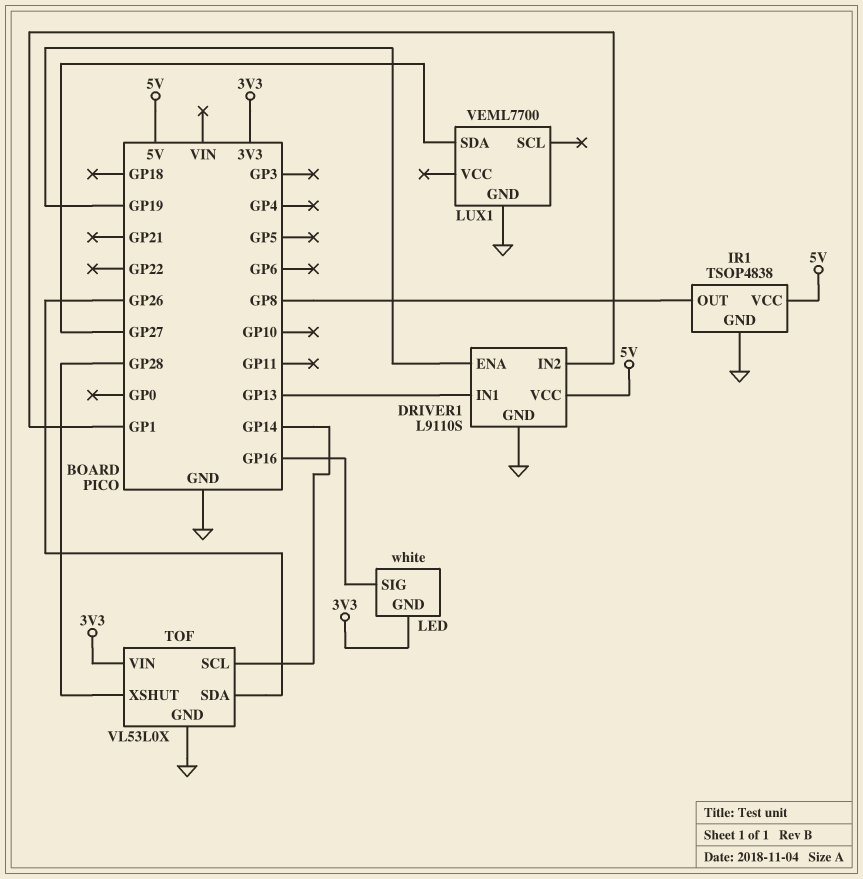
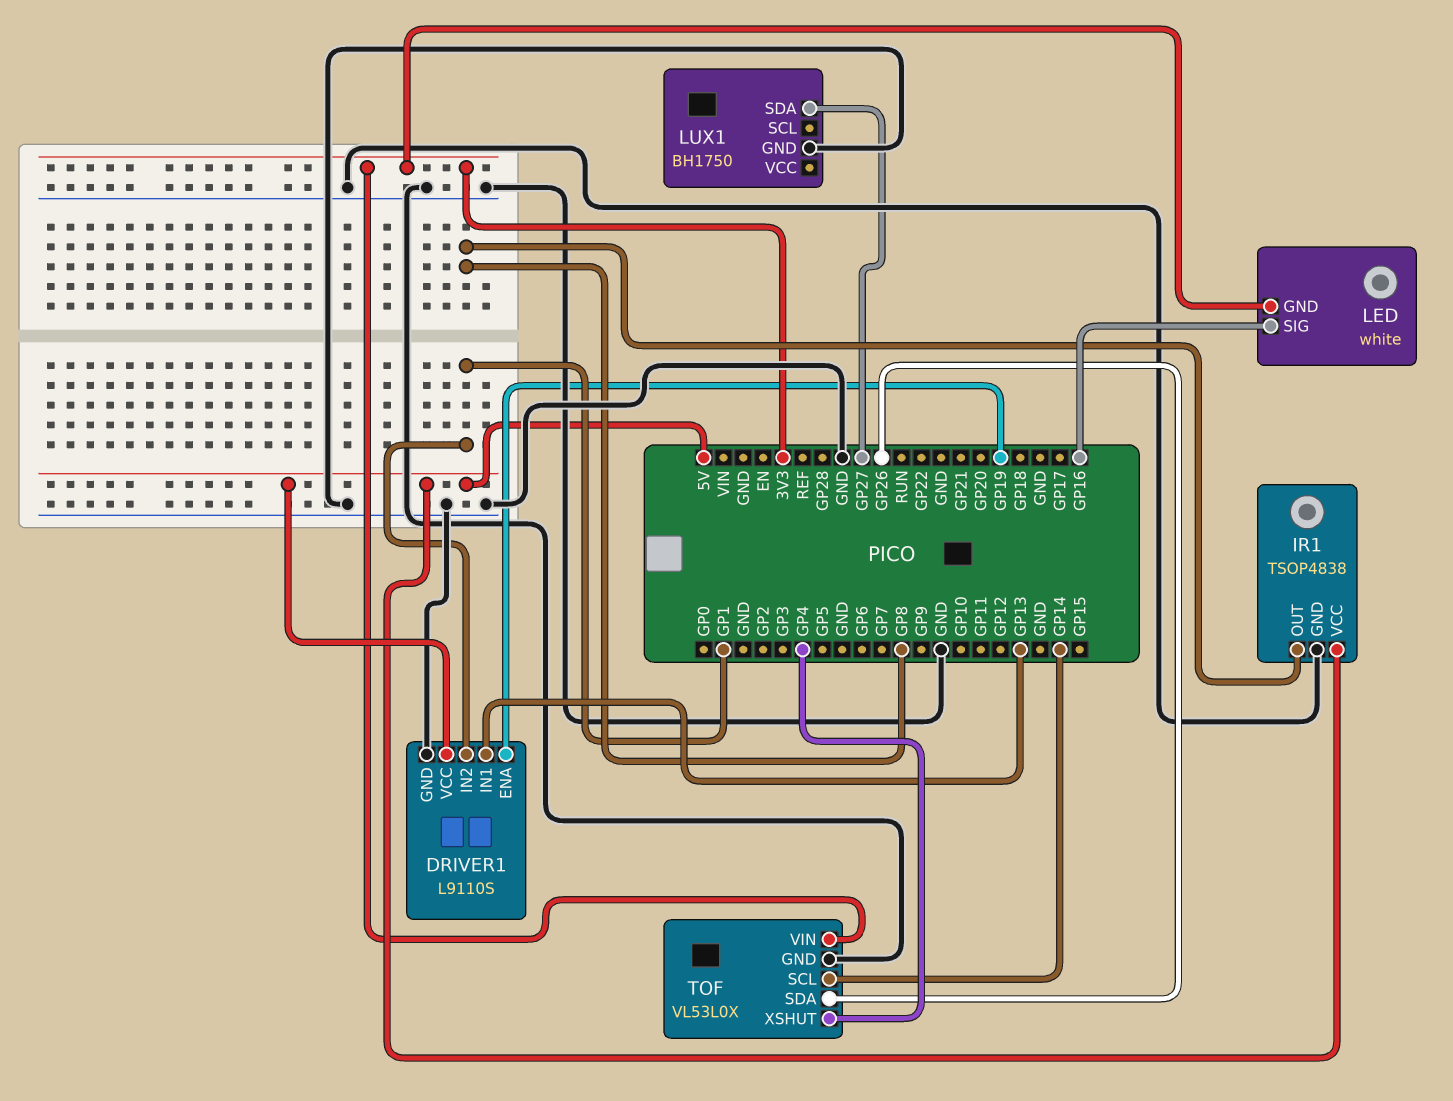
LUX1: VEML7700 -> BH1750
TOF pin XSHUT: GP28 -> GP4

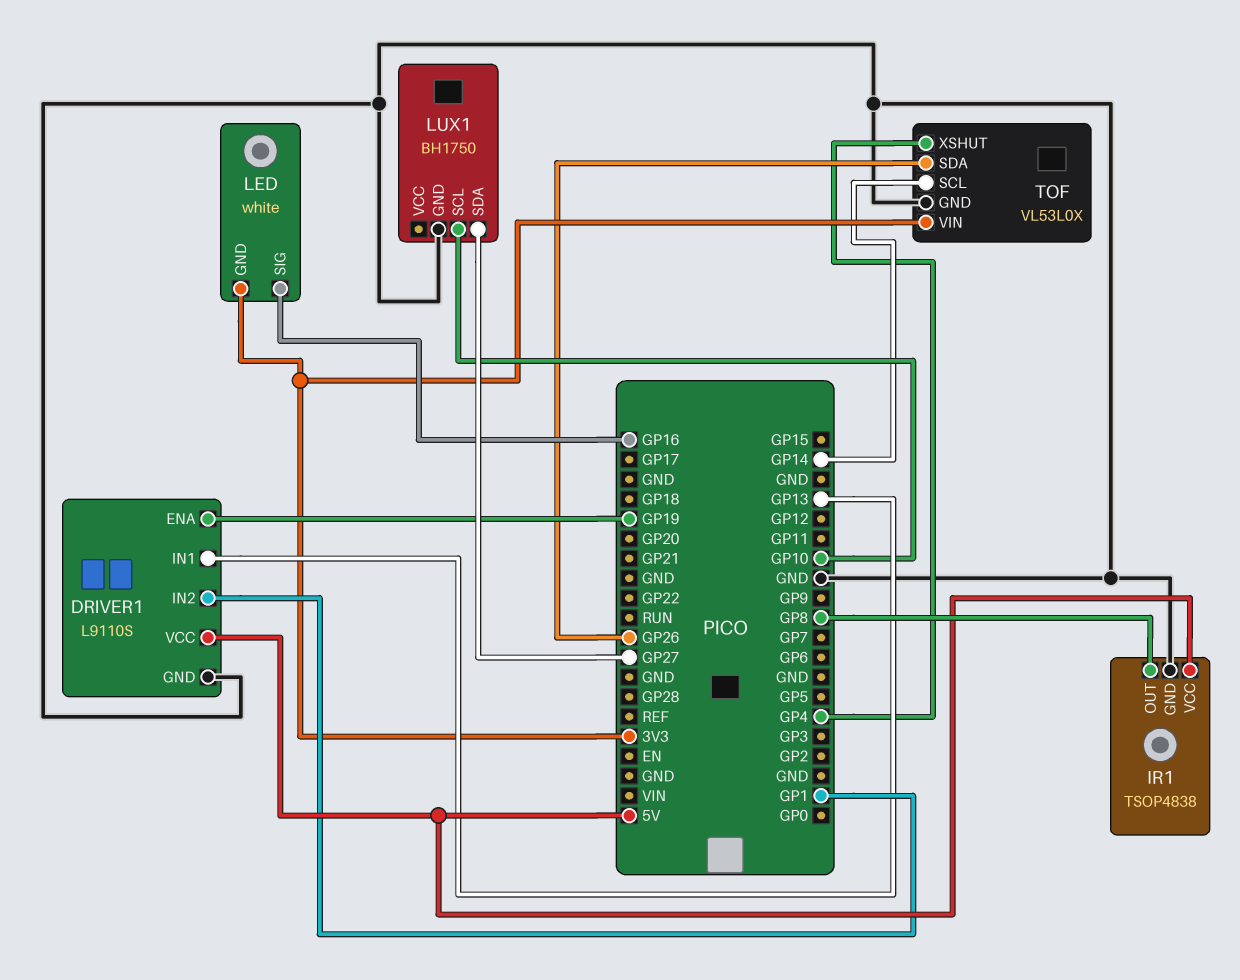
LUX1 pin SCL: none -> GP10

